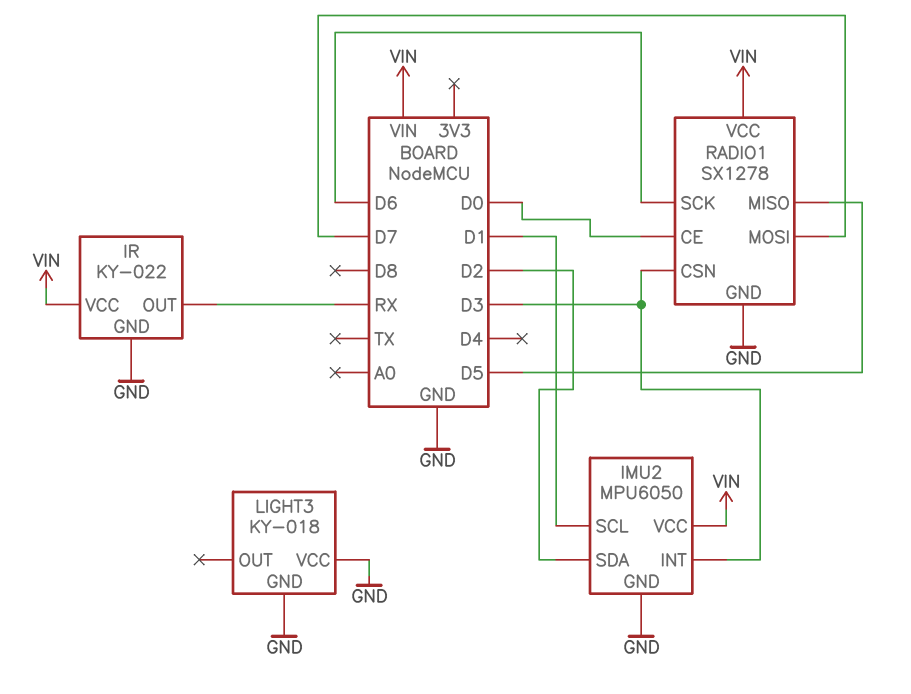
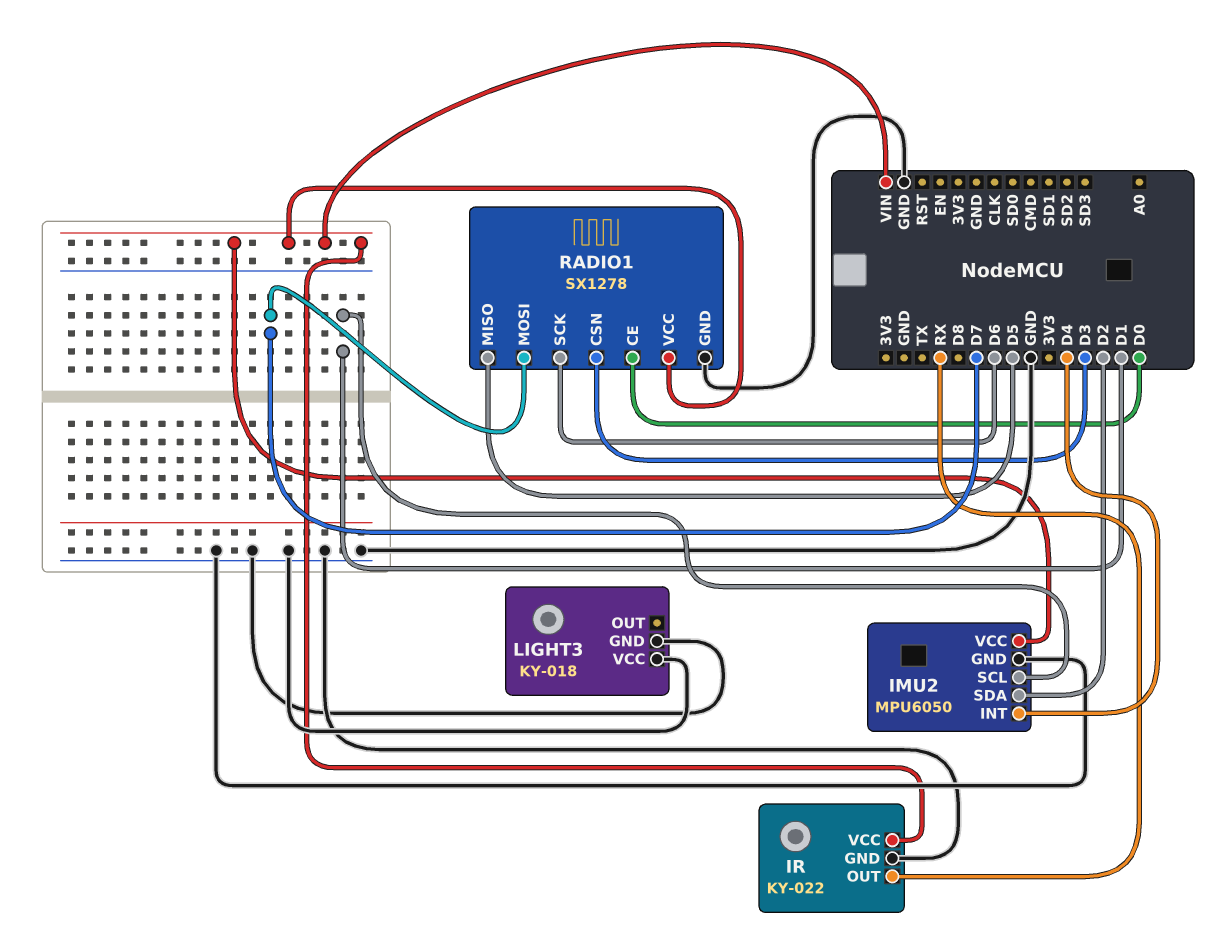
IMU2 pin INT: D3 -> D4

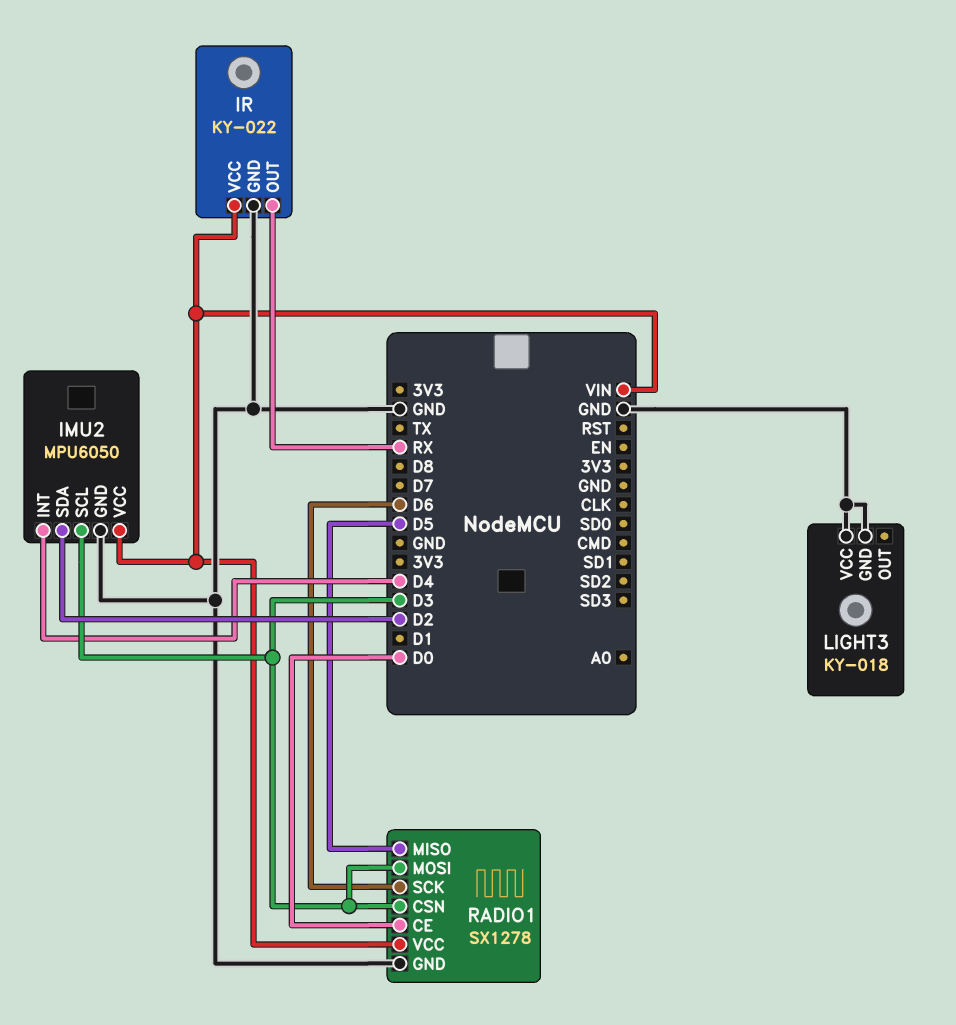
IMU2 pin SCL: D1 -> D3
RADIO1 pin MOSI: D7 -> D3

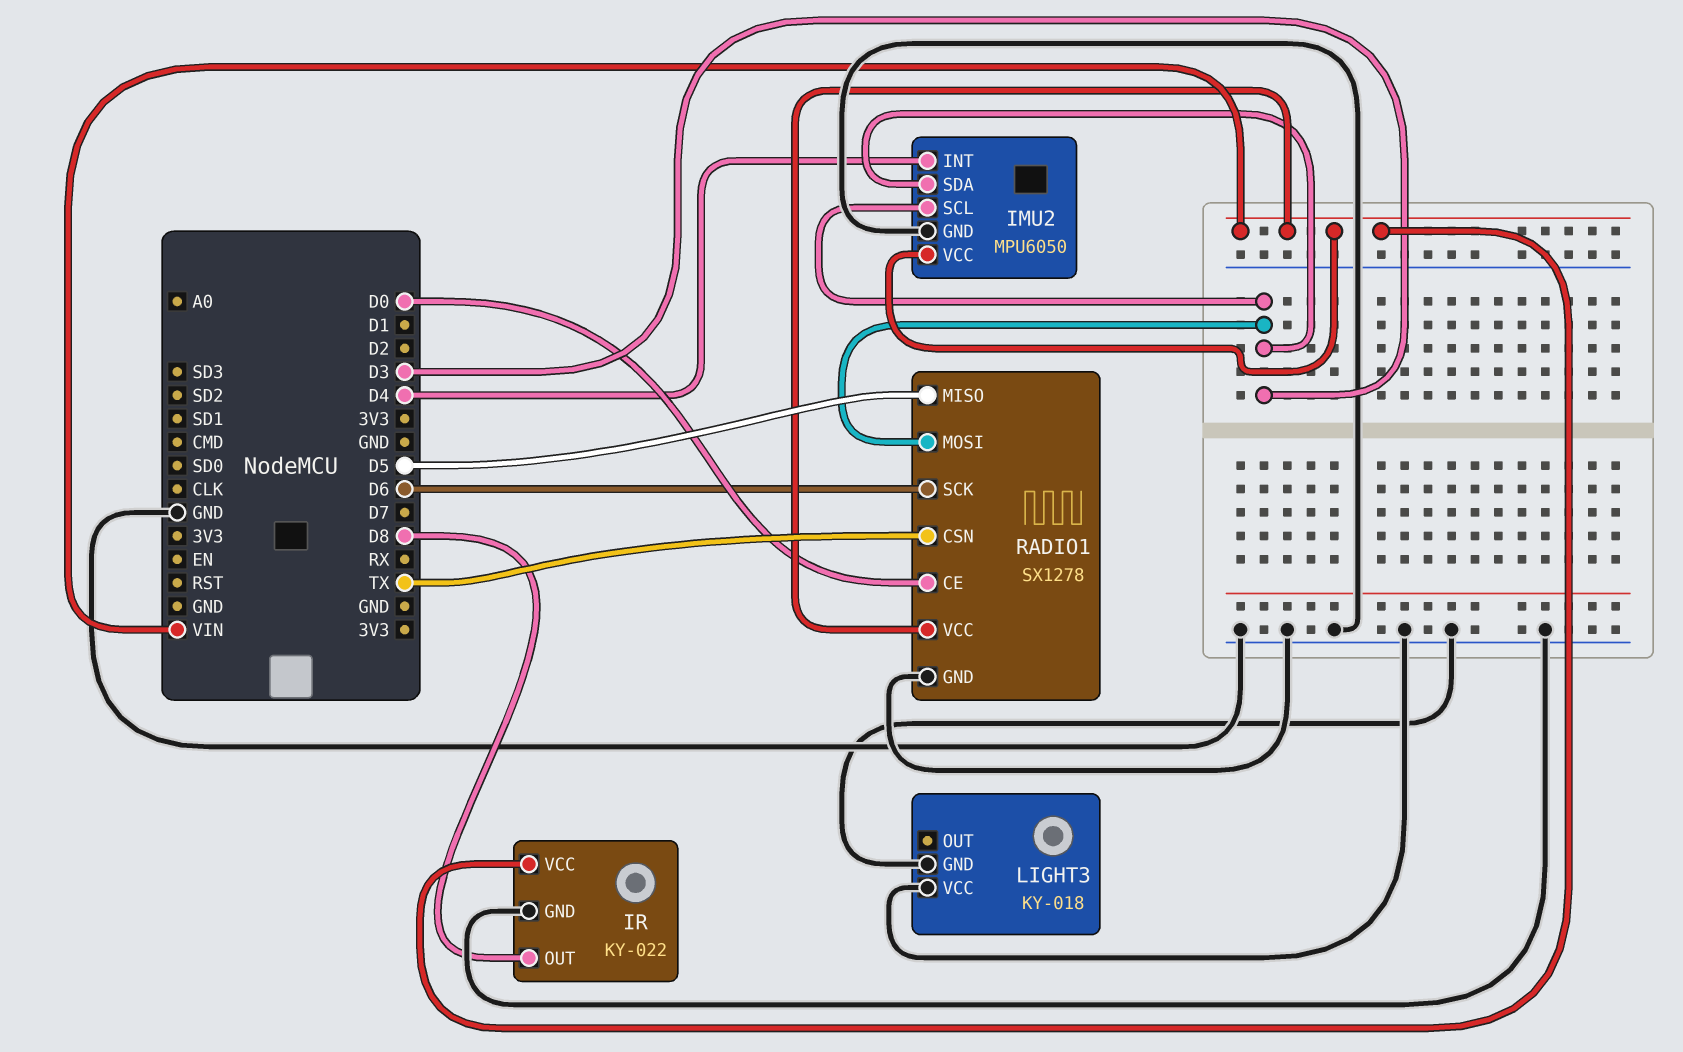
IMU2 pin SDA: D2 -> D3
IR pin OUT: RX -> D8
RADIO1 pin CSN: D3 -> TX

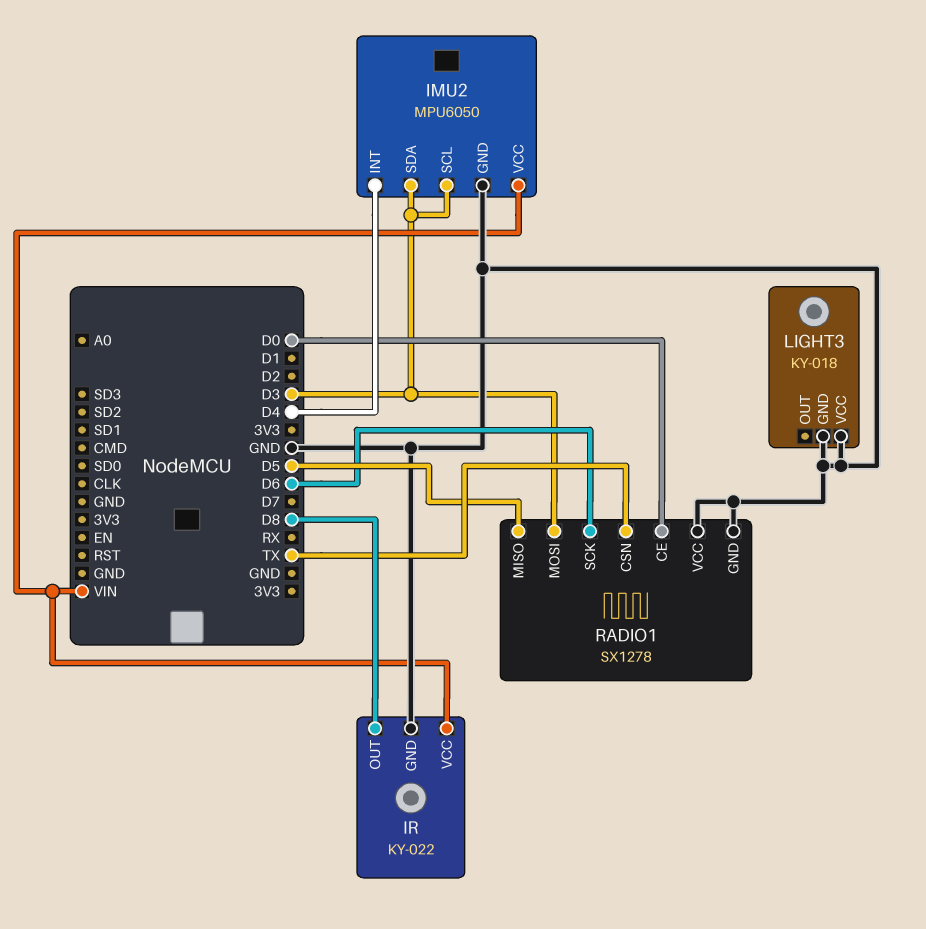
RADIO1 pin VCC: VIN -> GND

